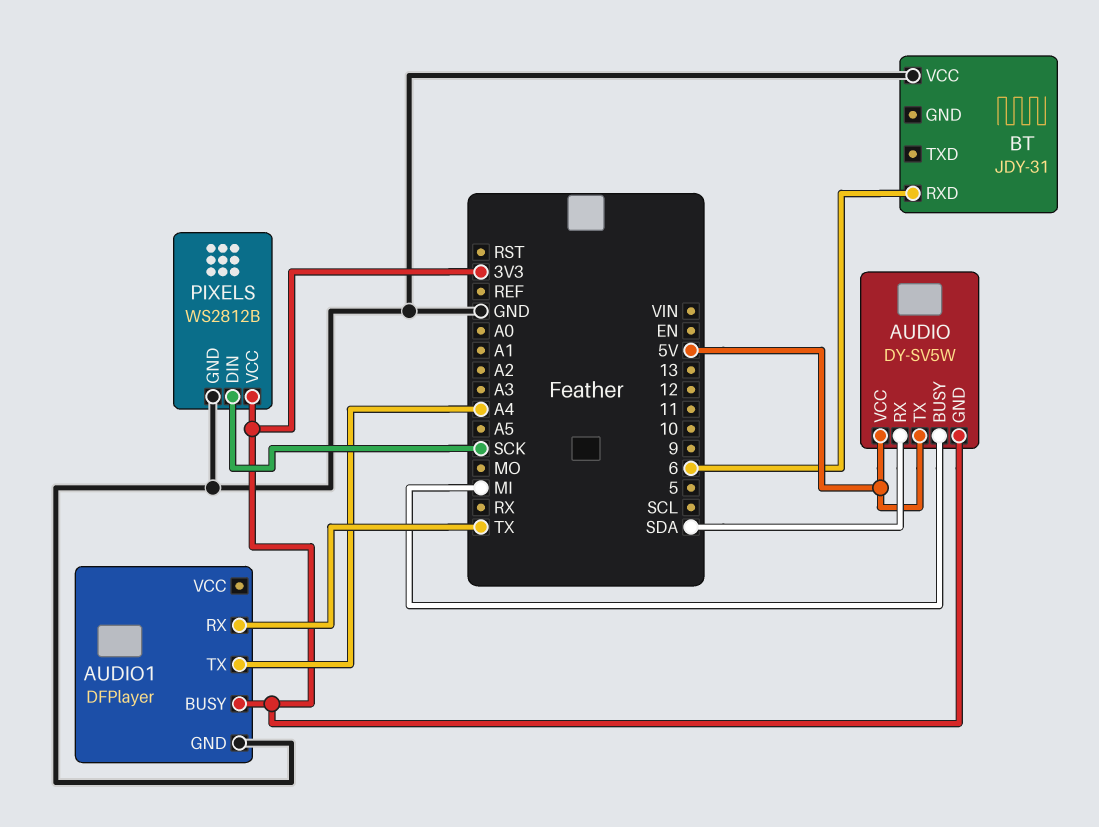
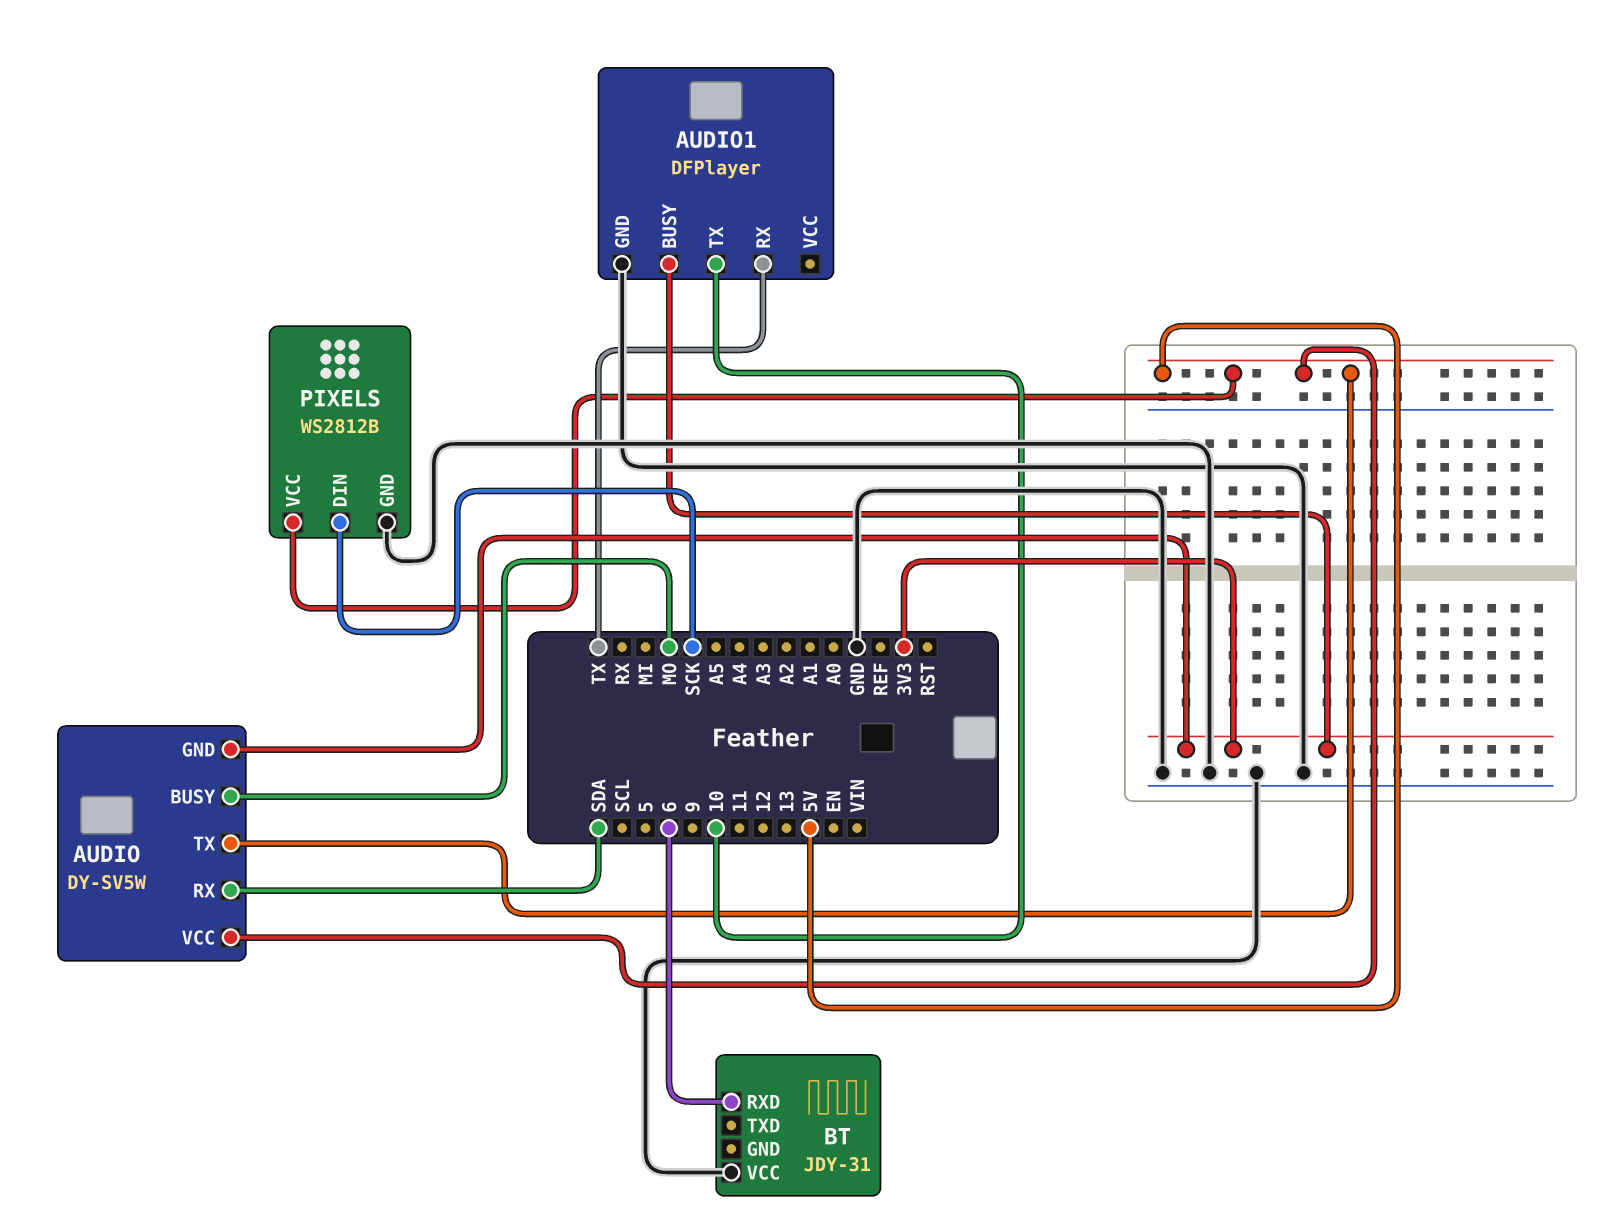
AUDIO pin BUSY: MI -> MO
AUDIO1 pin TX: A4 -> 10
PIXELS pin VCC: 3V3 -> 5V

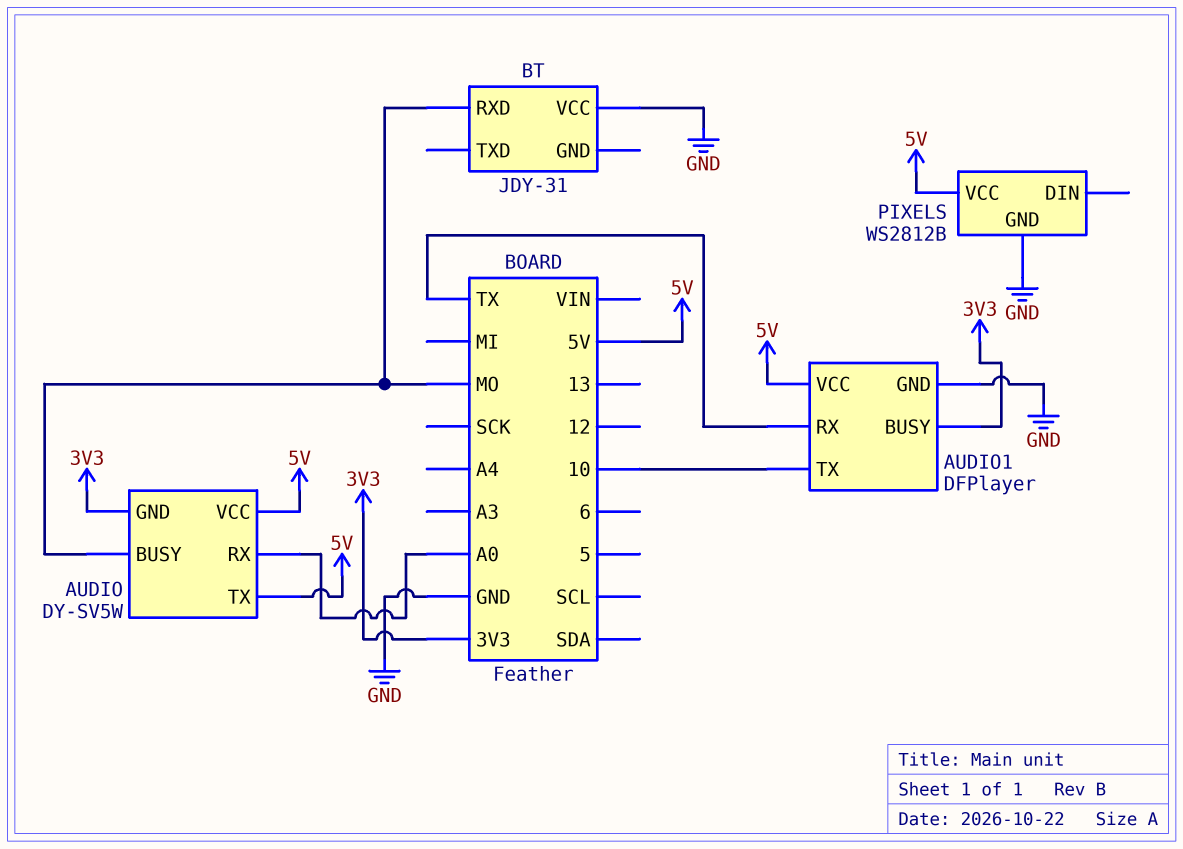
AUDIO pin RX: SDA -> A0
AUDIO1 pin VCC: none -> 5V
BT pin RXD: 6 -> MO
PIXELS pin DIN: SCK -> none

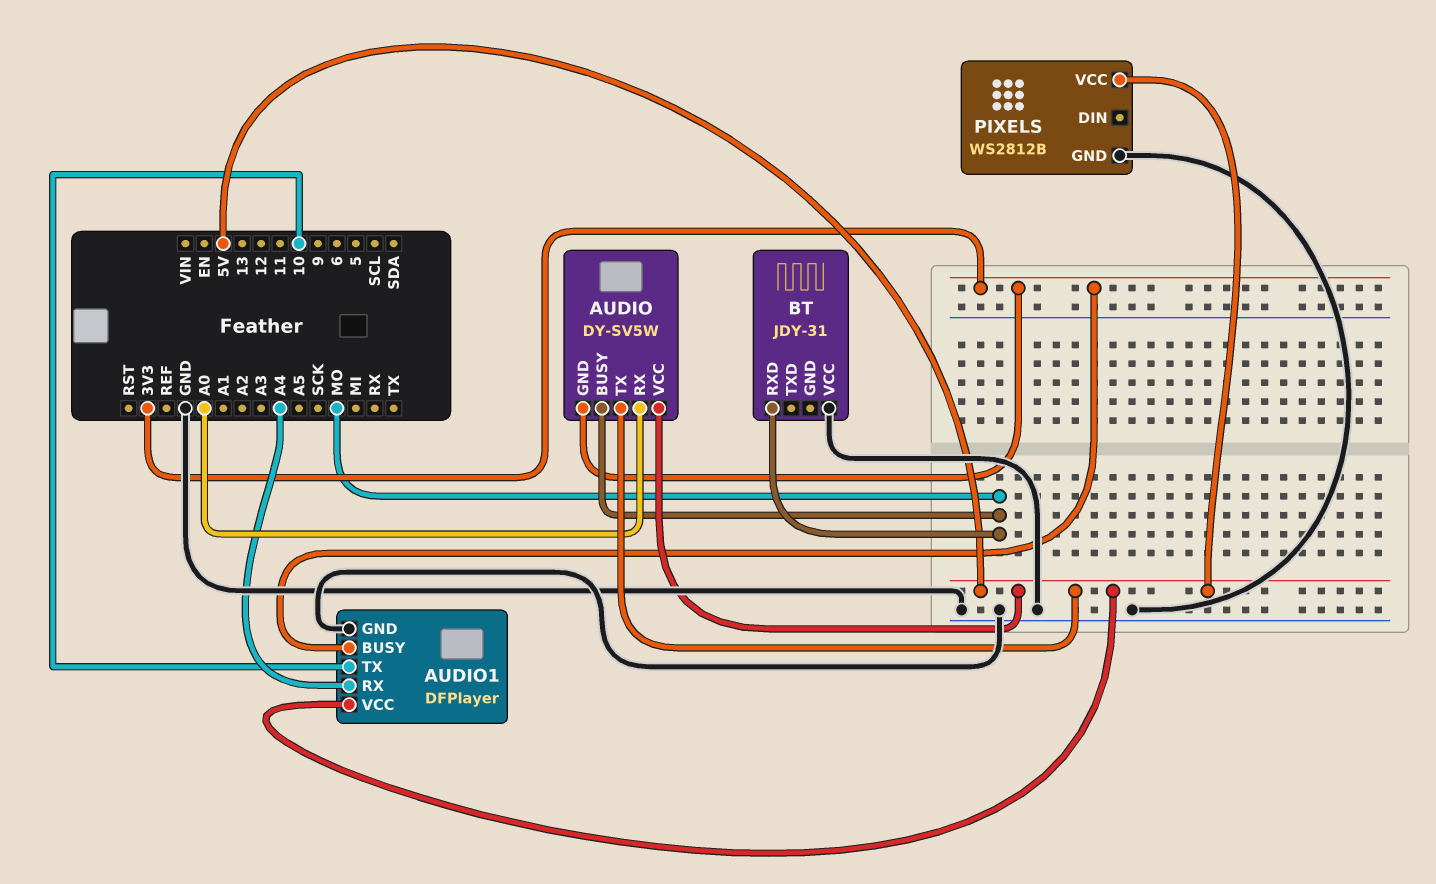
AUDIO1 pin RX: TX -> A4

